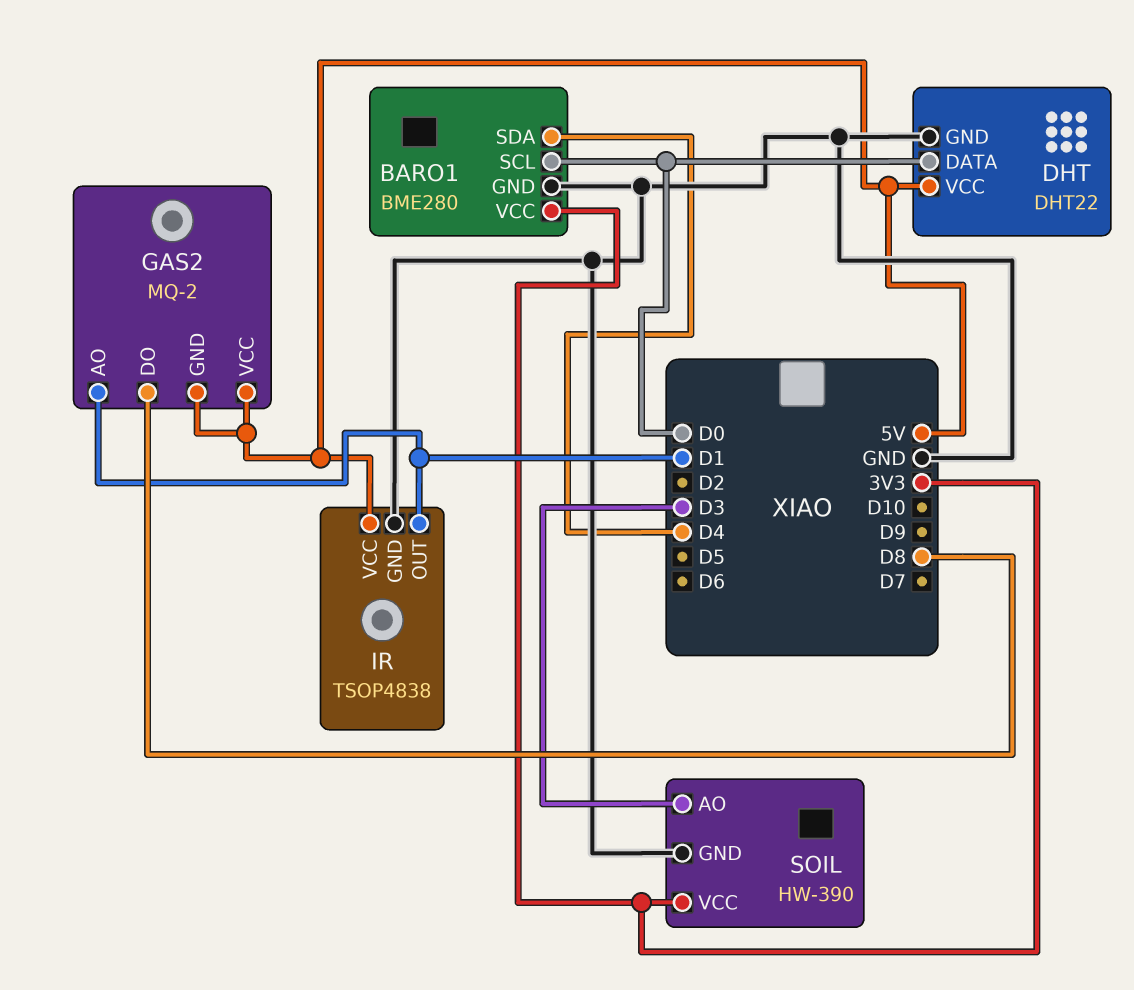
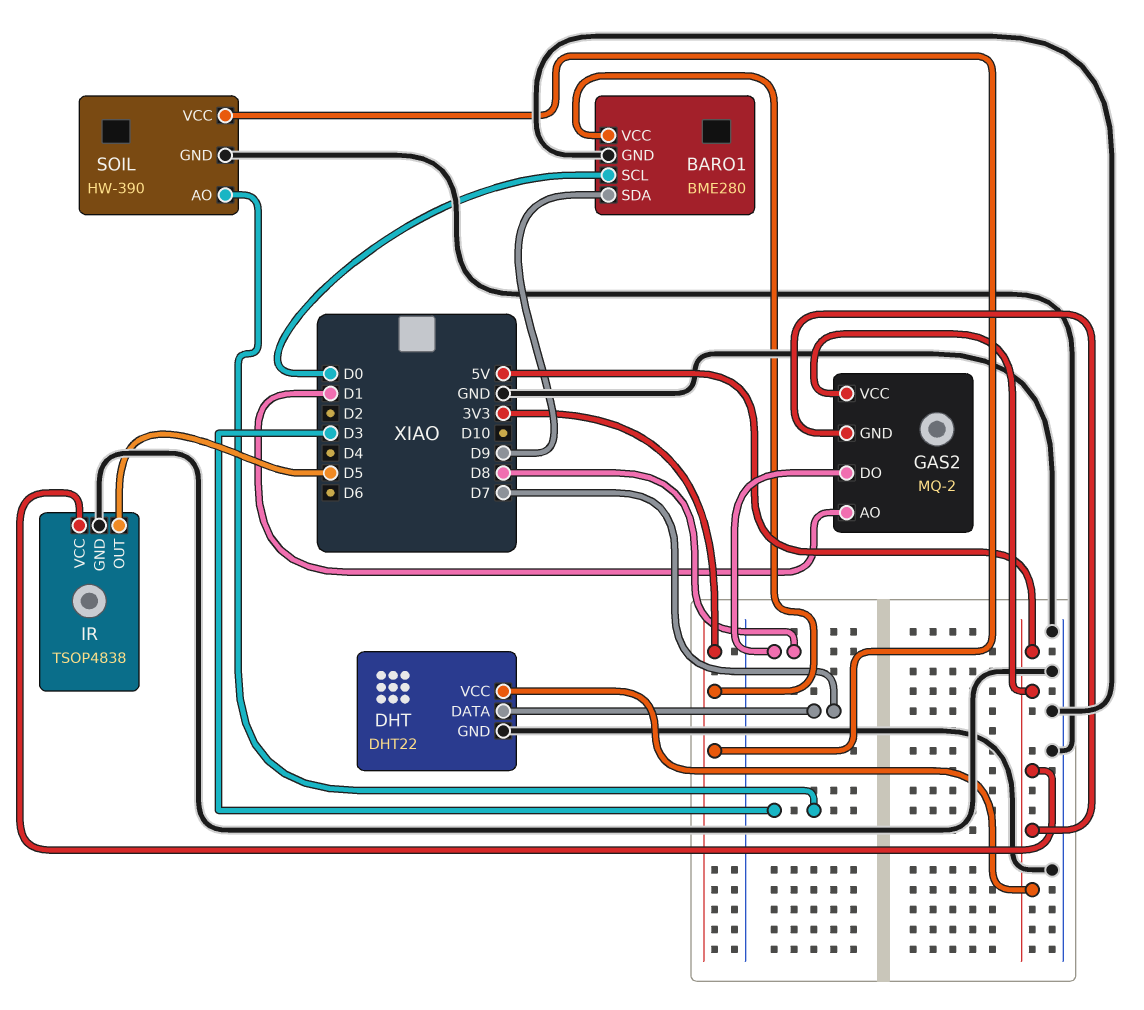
BARO1 pin SDA: D4 -> D9
DHT pin DATA: D0 -> D7
IR pin OUT: D1 -> D5

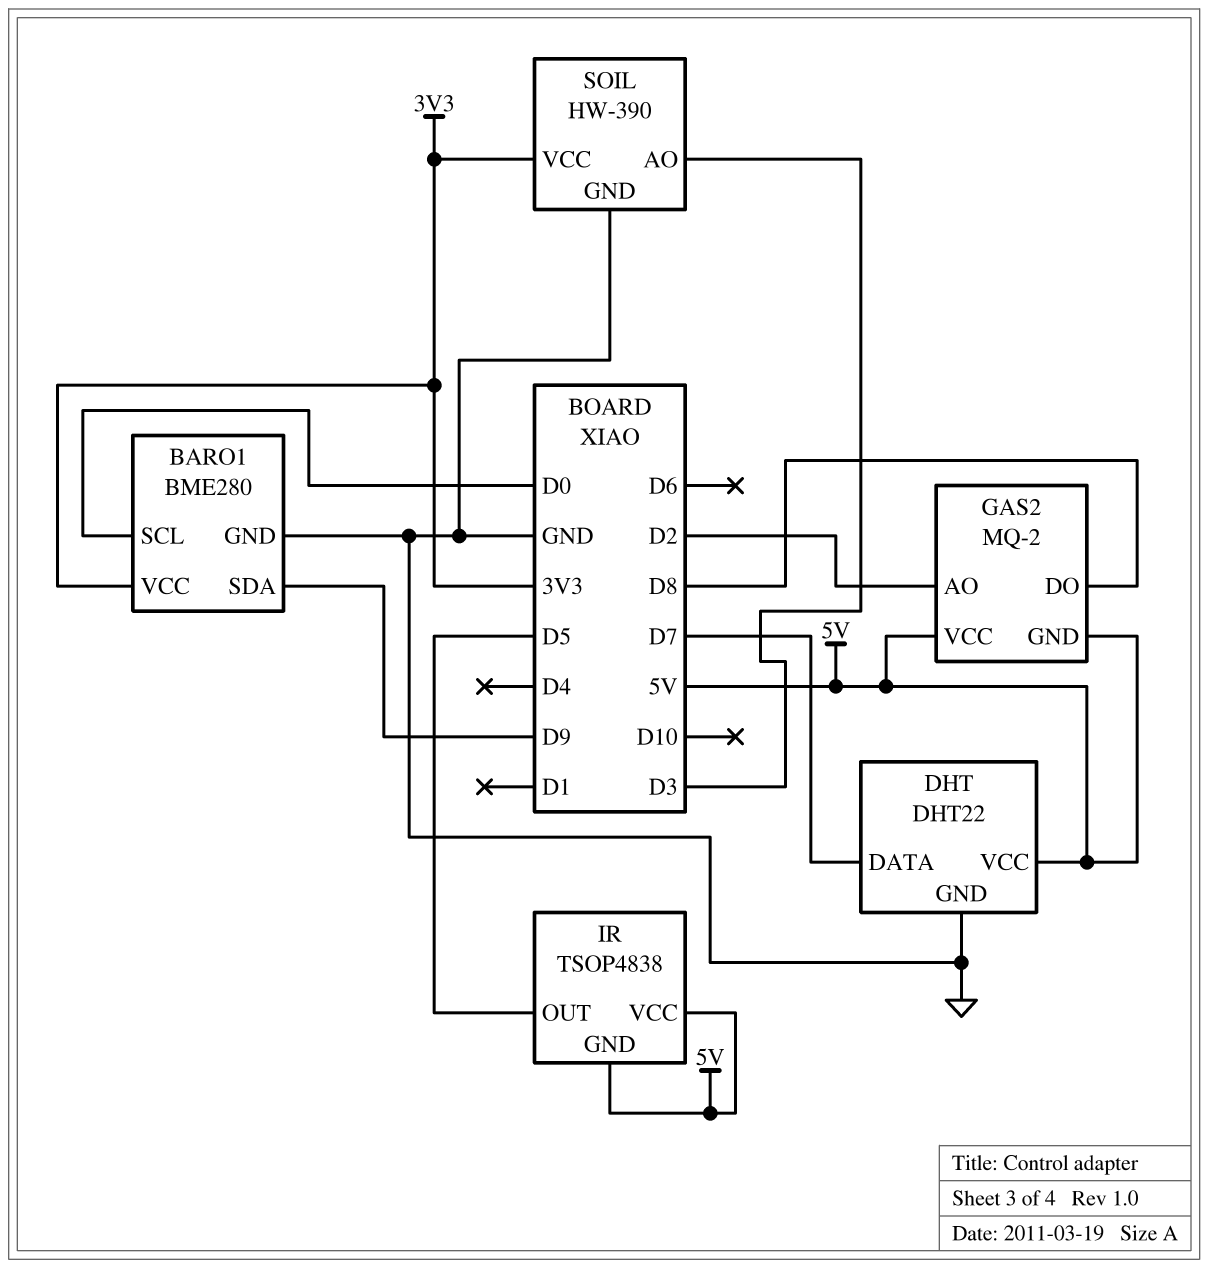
GAS2 pin AO: D1 -> D2
IR pin GND: GND -> 5V

